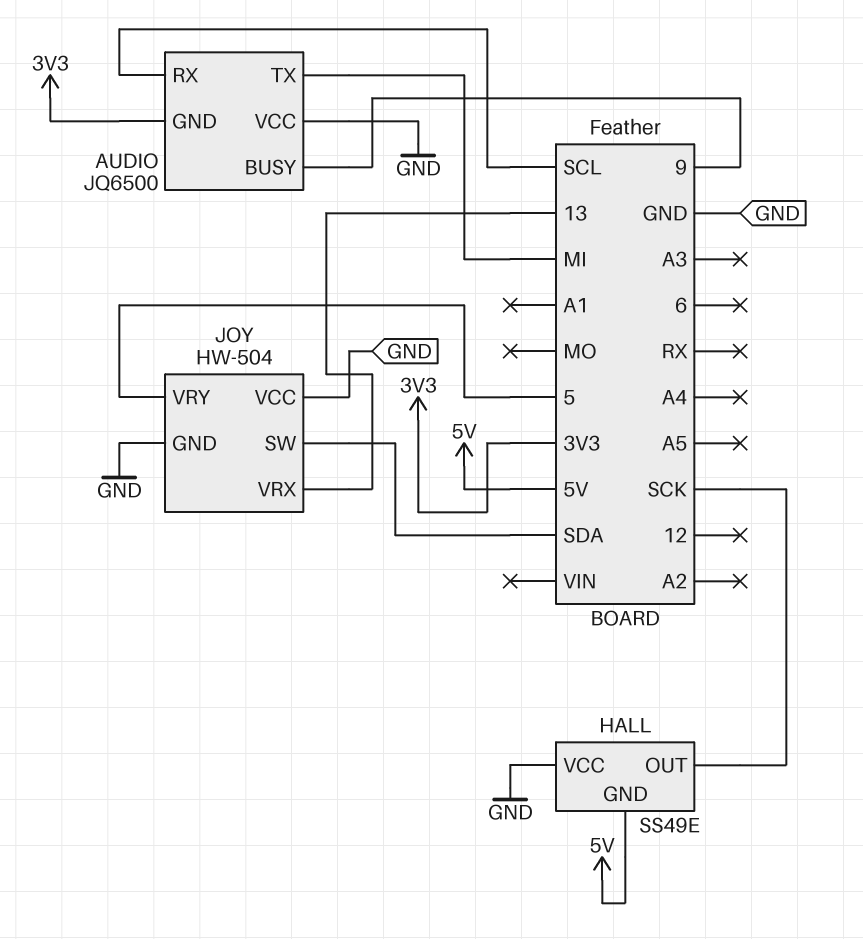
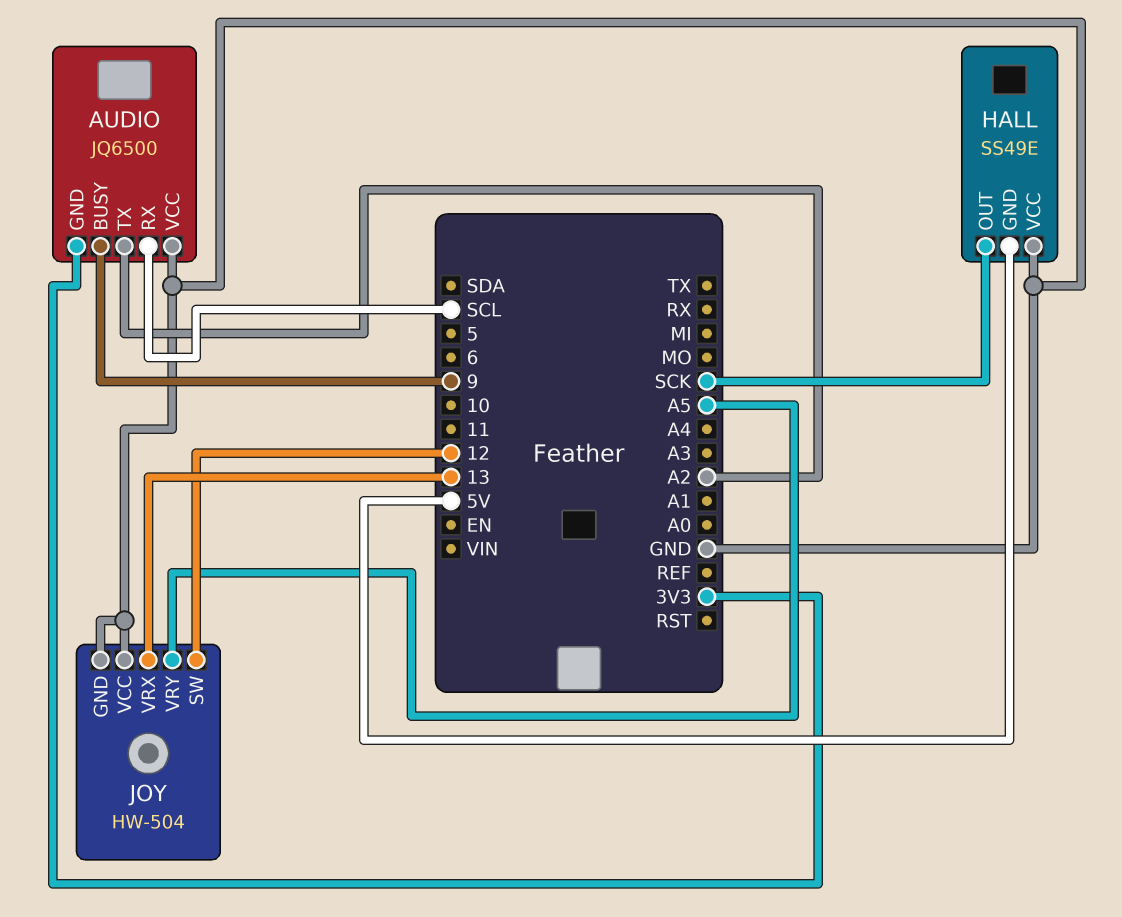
AUDIO pin TX: MI -> A2
JOY pin SW: SDA -> 12
JOY pin VRY: 5 -> A5

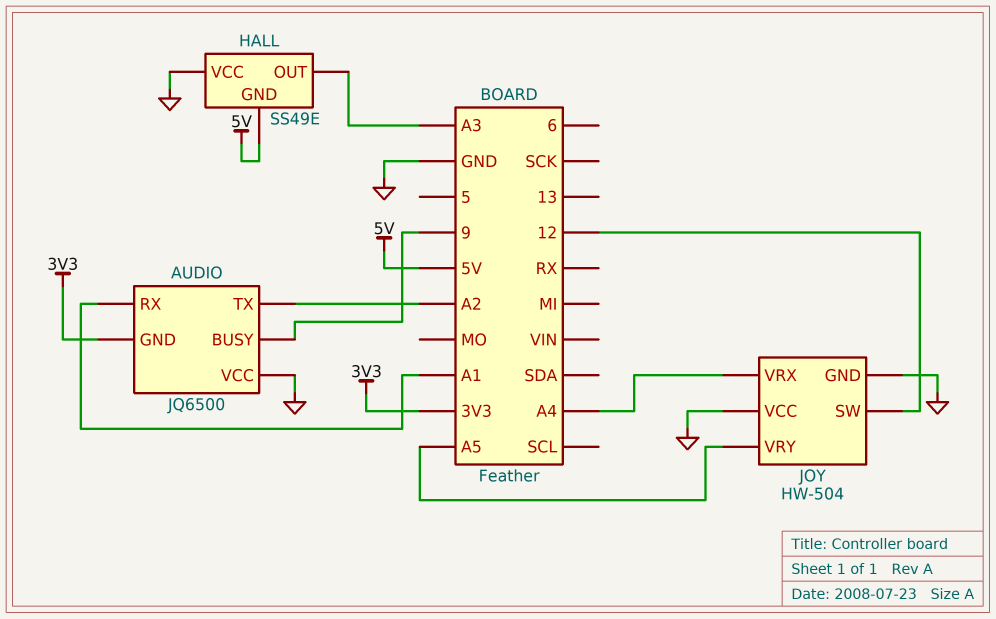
AUDIO pin RX: SCL -> A1
HALL pin OUT: SCK -> A3
JOY pin VRX: 13 -> A4

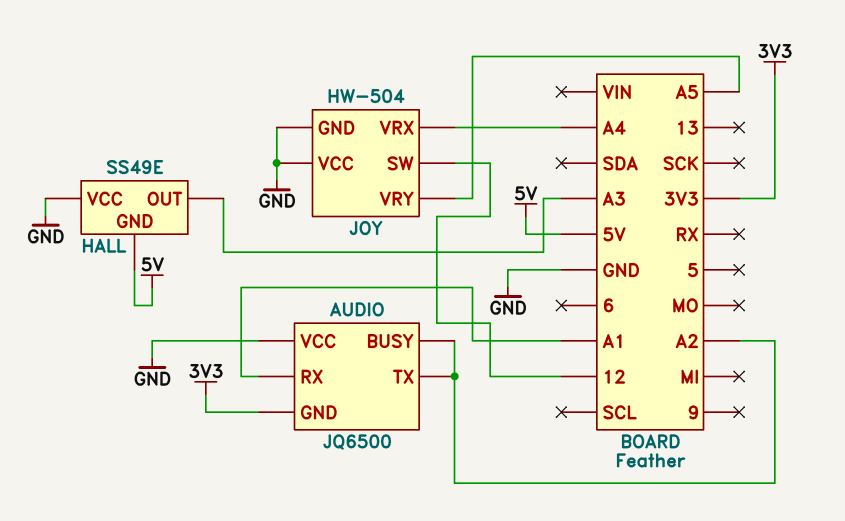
AUDIO pin BUSY: 9 -> A2

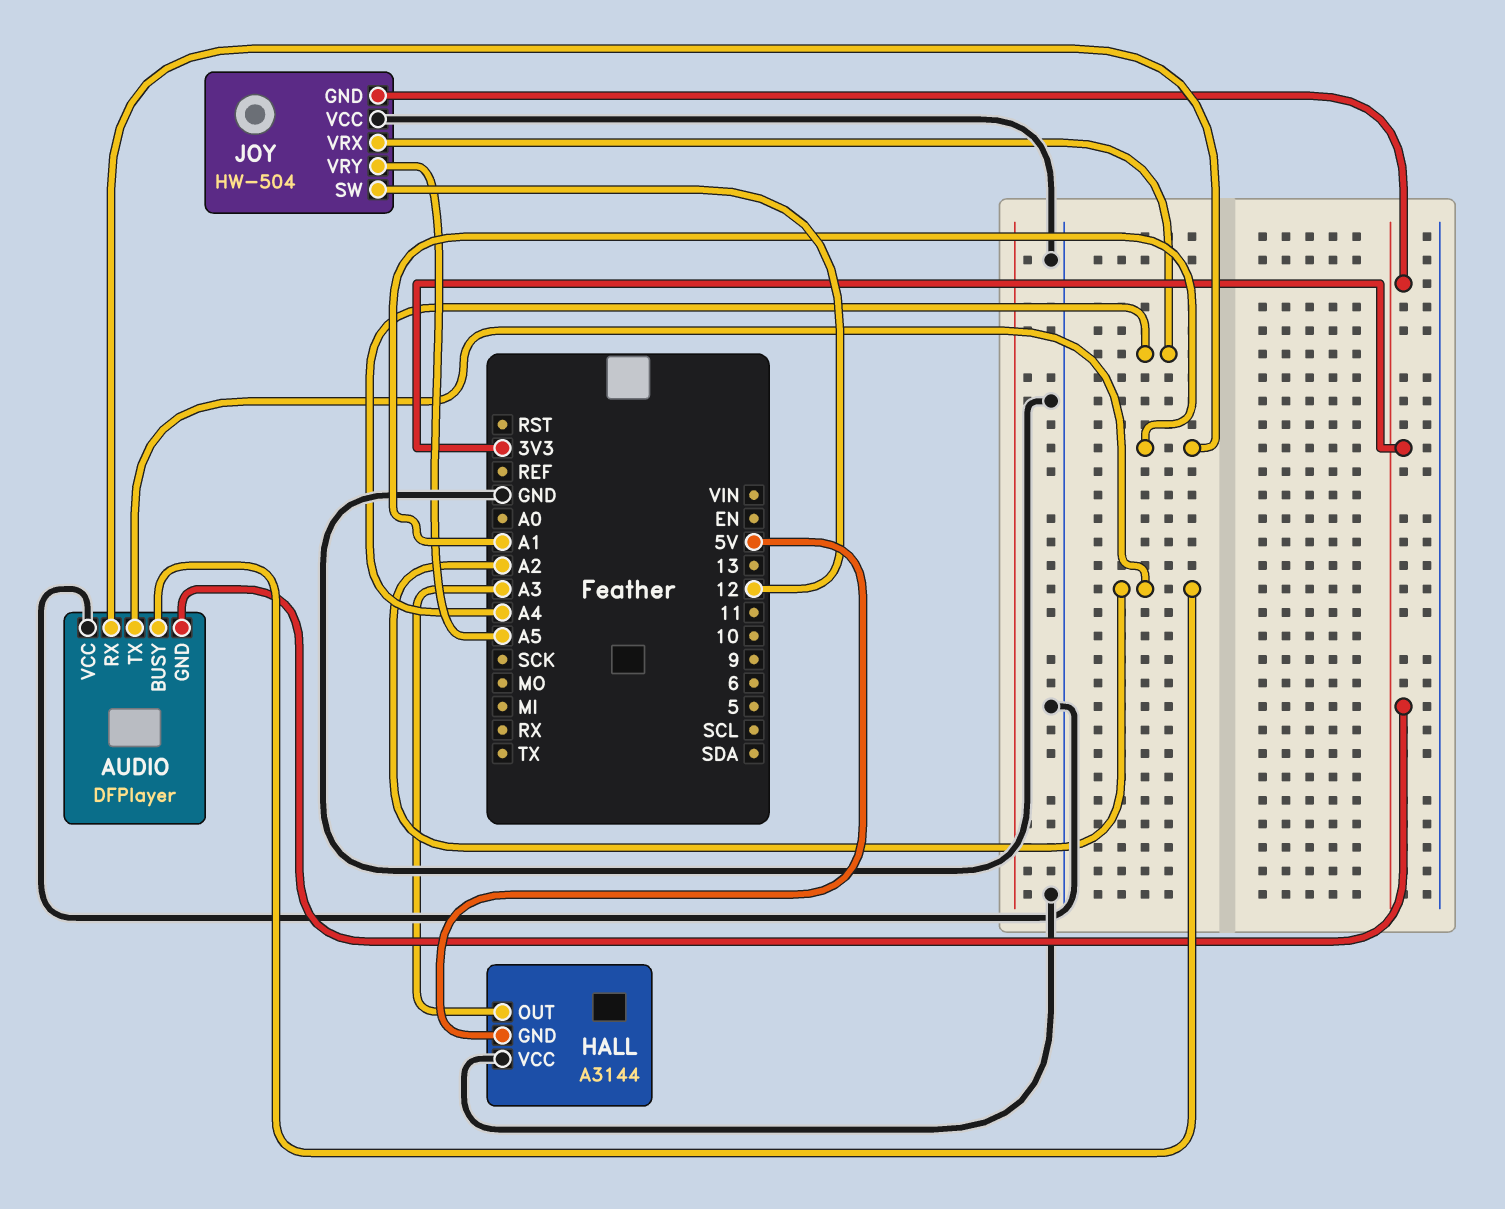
AUDIO: JQ6500 -> DFPlayer
HALL: SS49E -> A3144
JOY pin GND: GND -> 3V3

